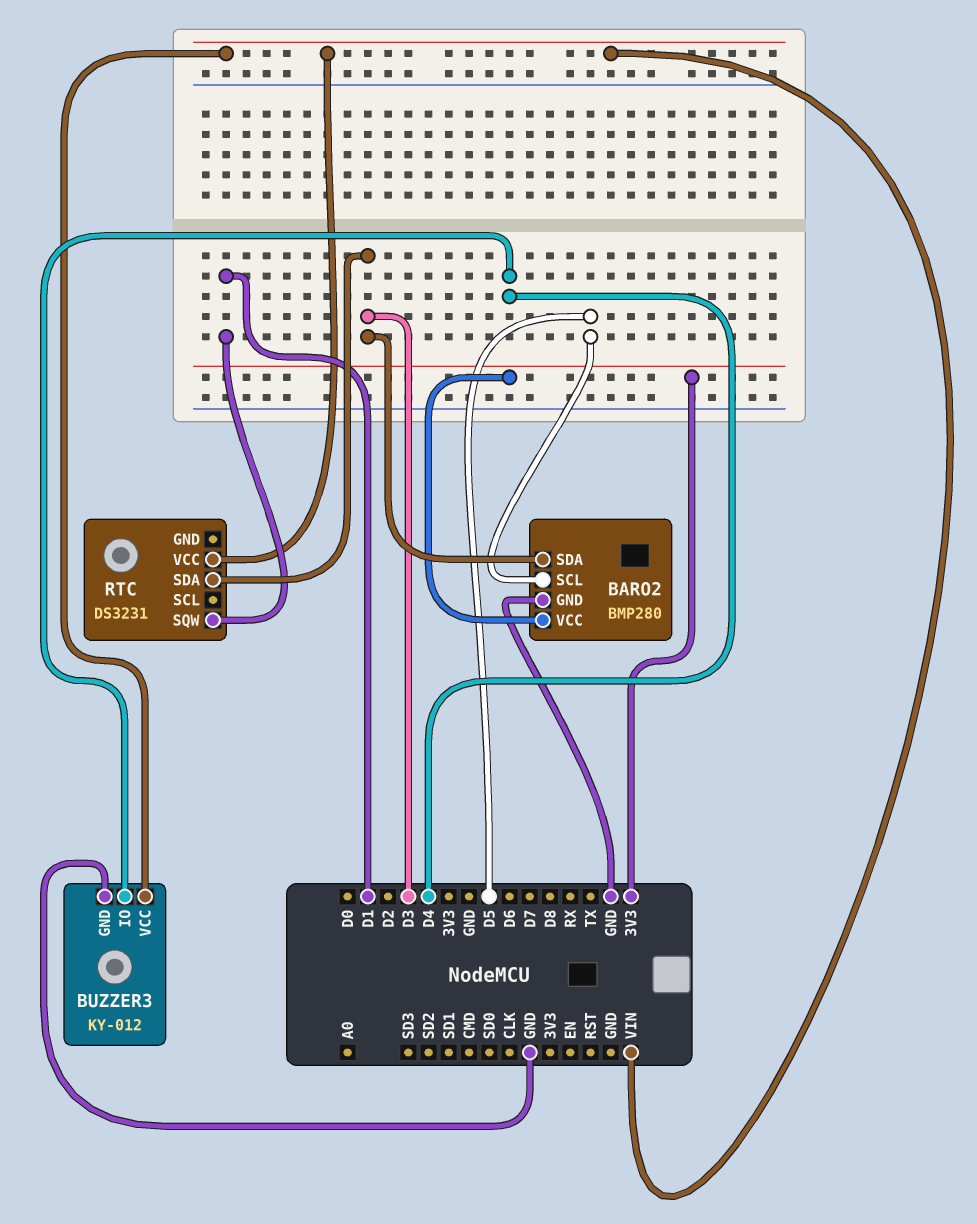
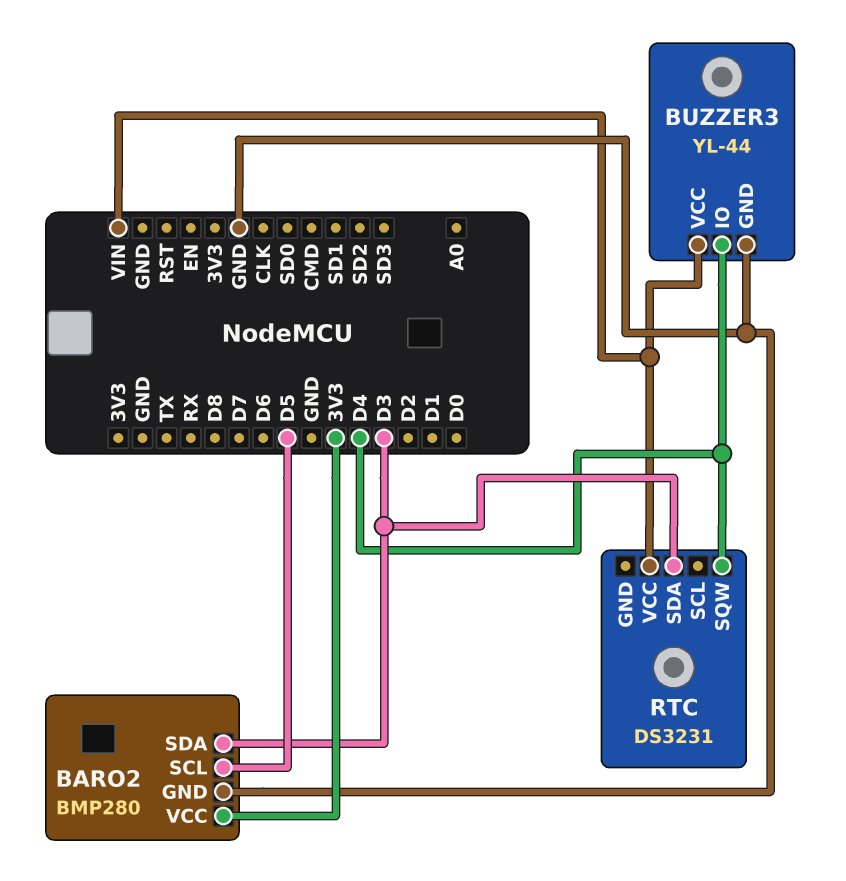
BUZZER3: KY-012 -> YL-44
RTC pin SQW: D1 -> D4

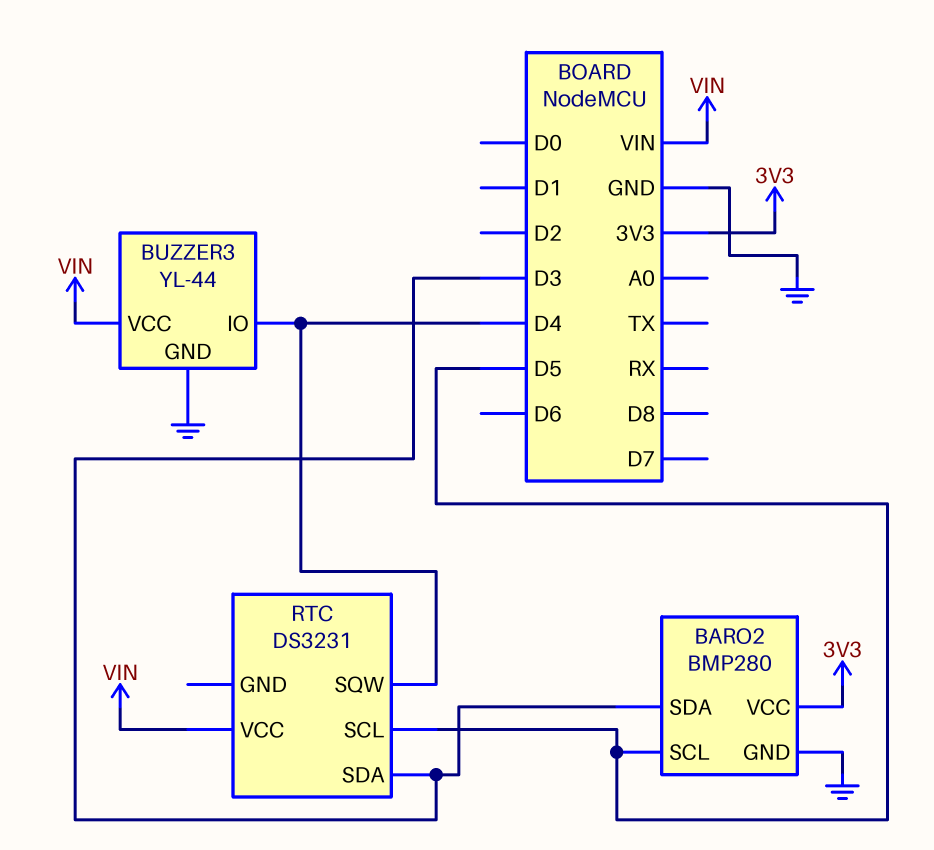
RTC pin SCL: none -> D5

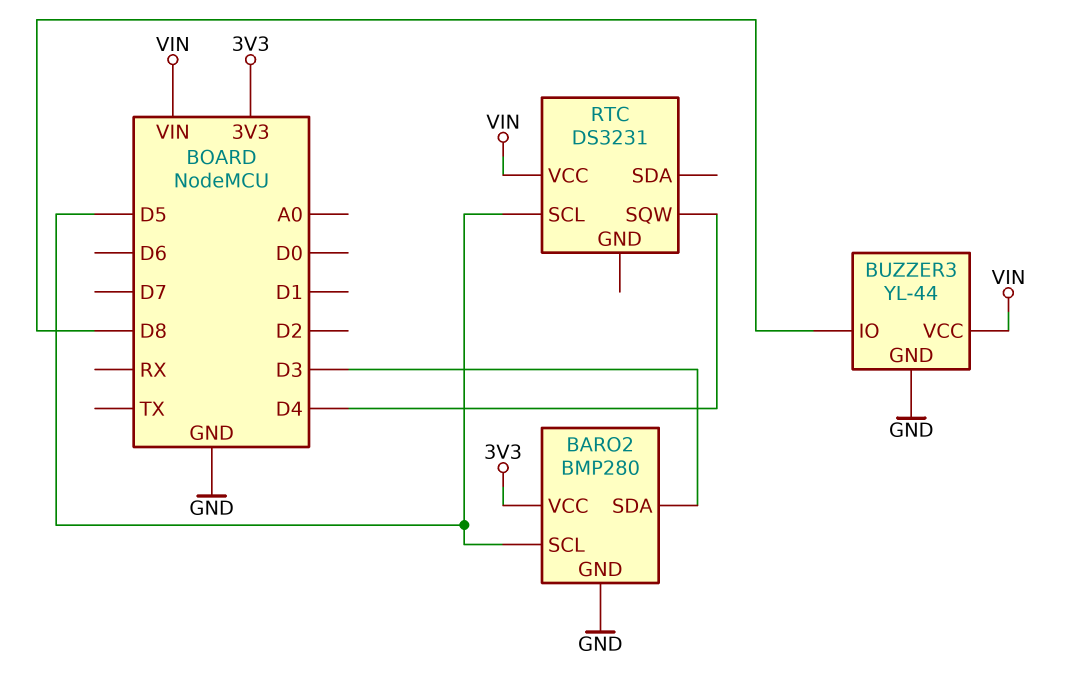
BUZZER3 pin IO: D4 -> D8
RTC pin SDA: D3 -> none

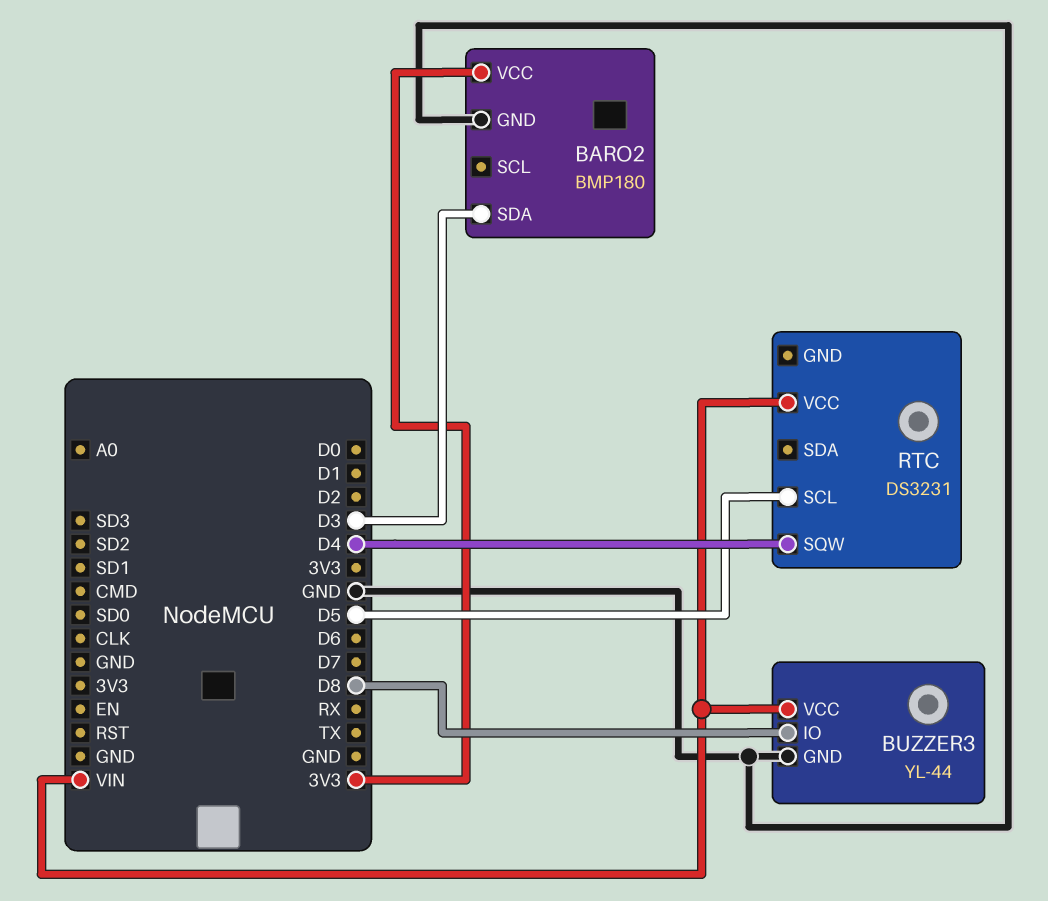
BARO2: BMP280 -> BMP180
BARO2 pin SCL: D5 -> none

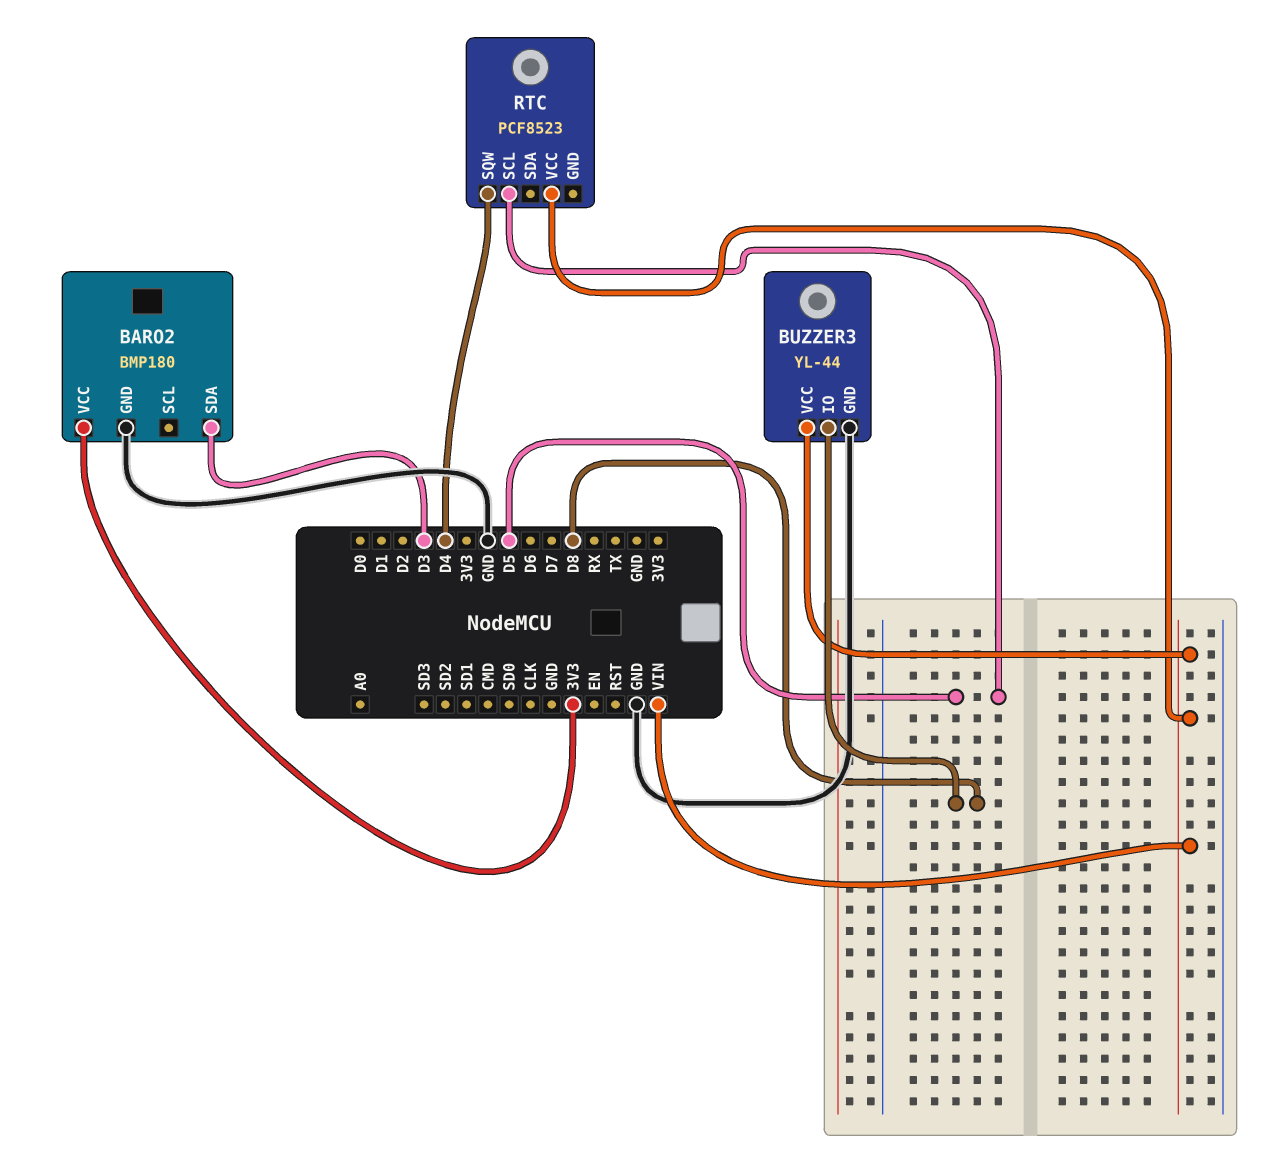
RTC: DS3231 -> PCF8523

